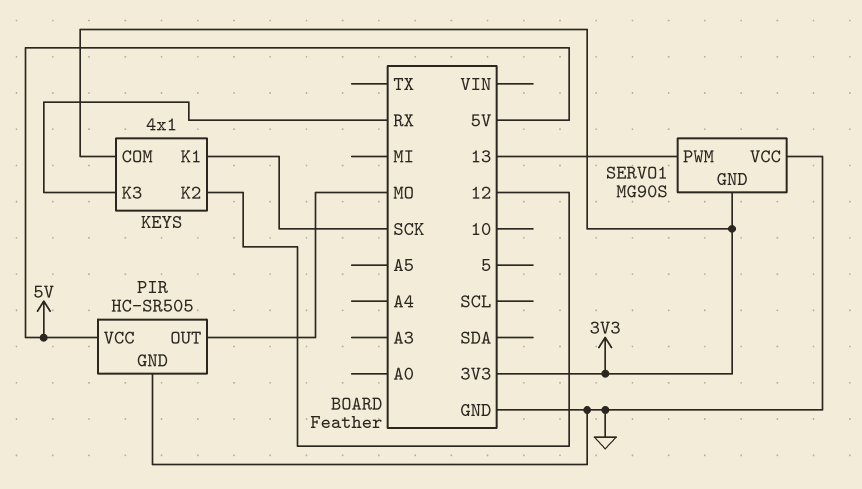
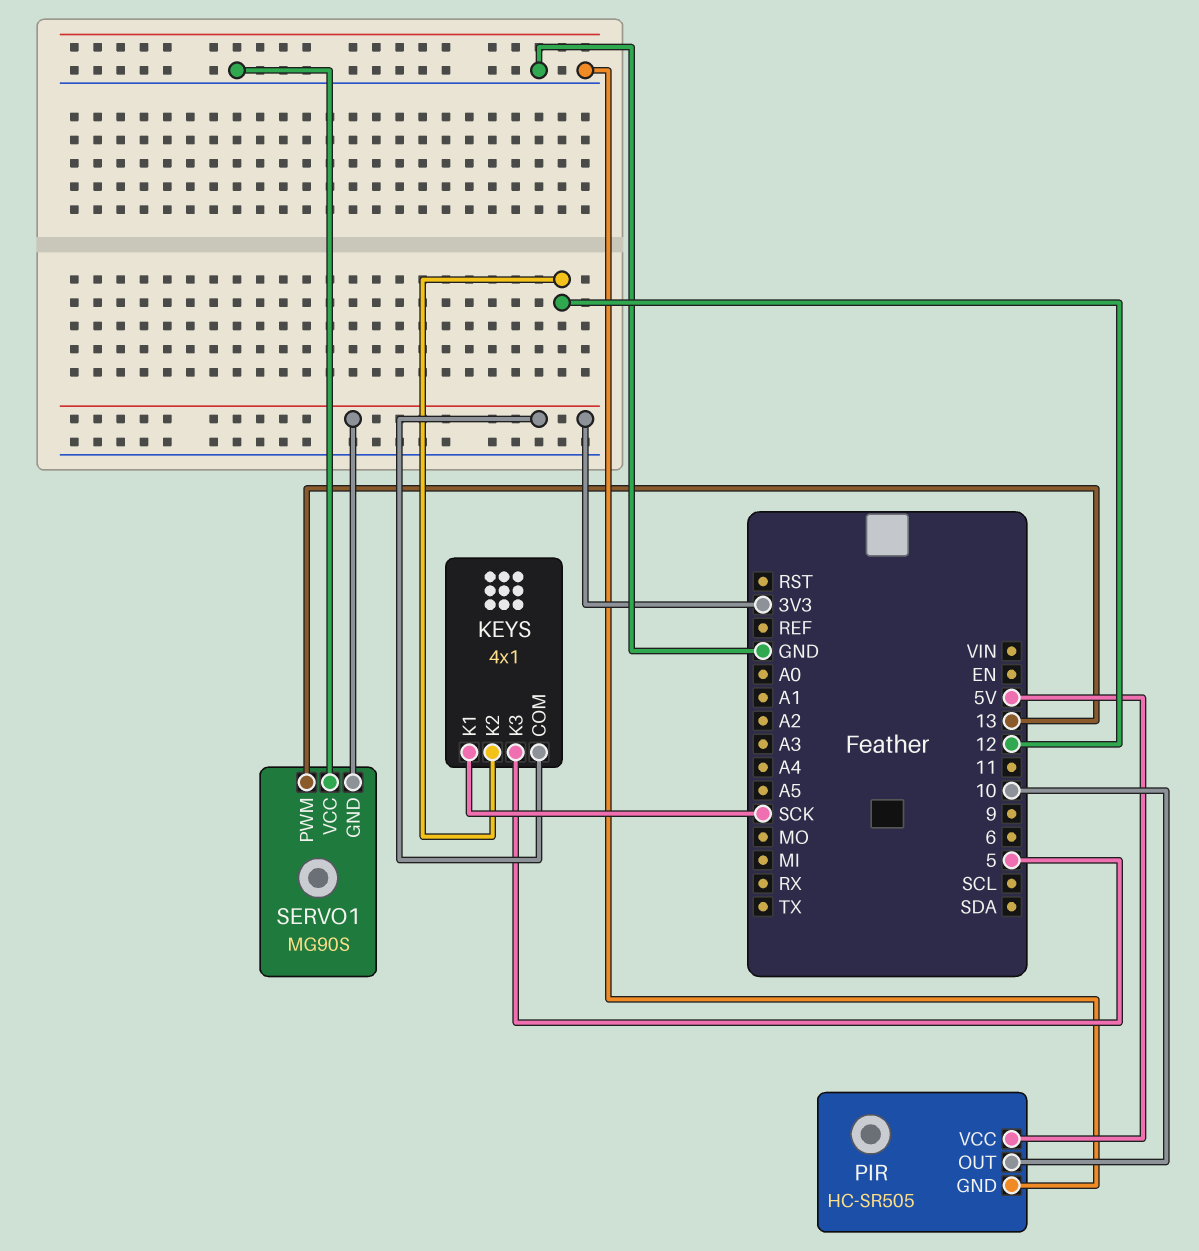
KEYS pin K3: RX -> 5
PIR pin OUT: MO -> 10

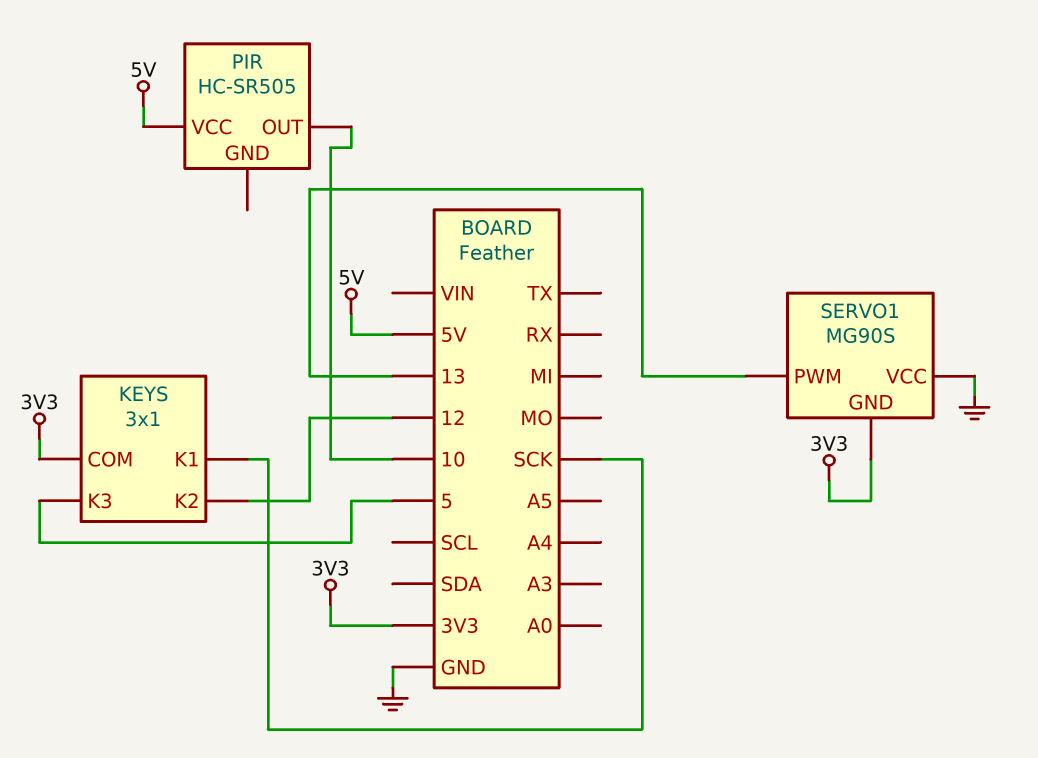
KEYS: 4x1 -> 3x1
PIR pin GND: GND -> none

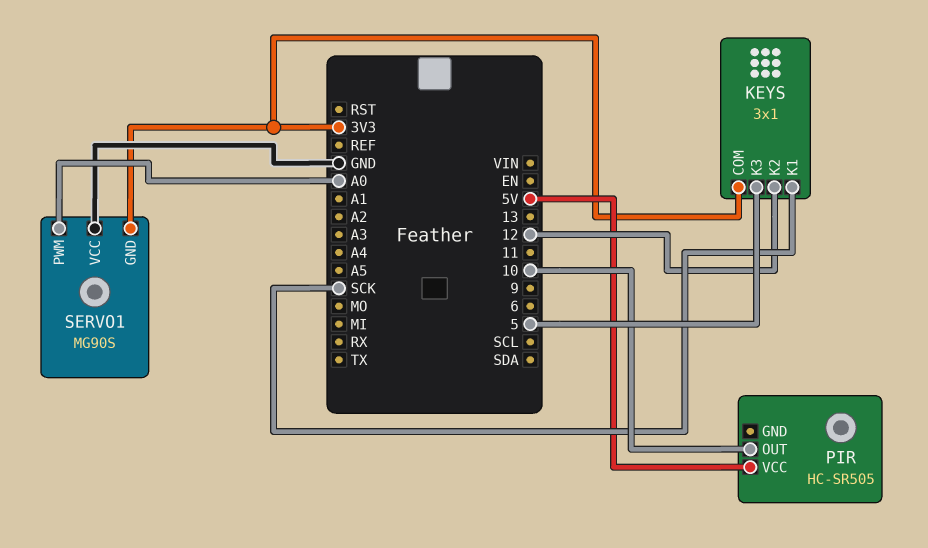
SERVO1 pin PWM: 13 -> A0

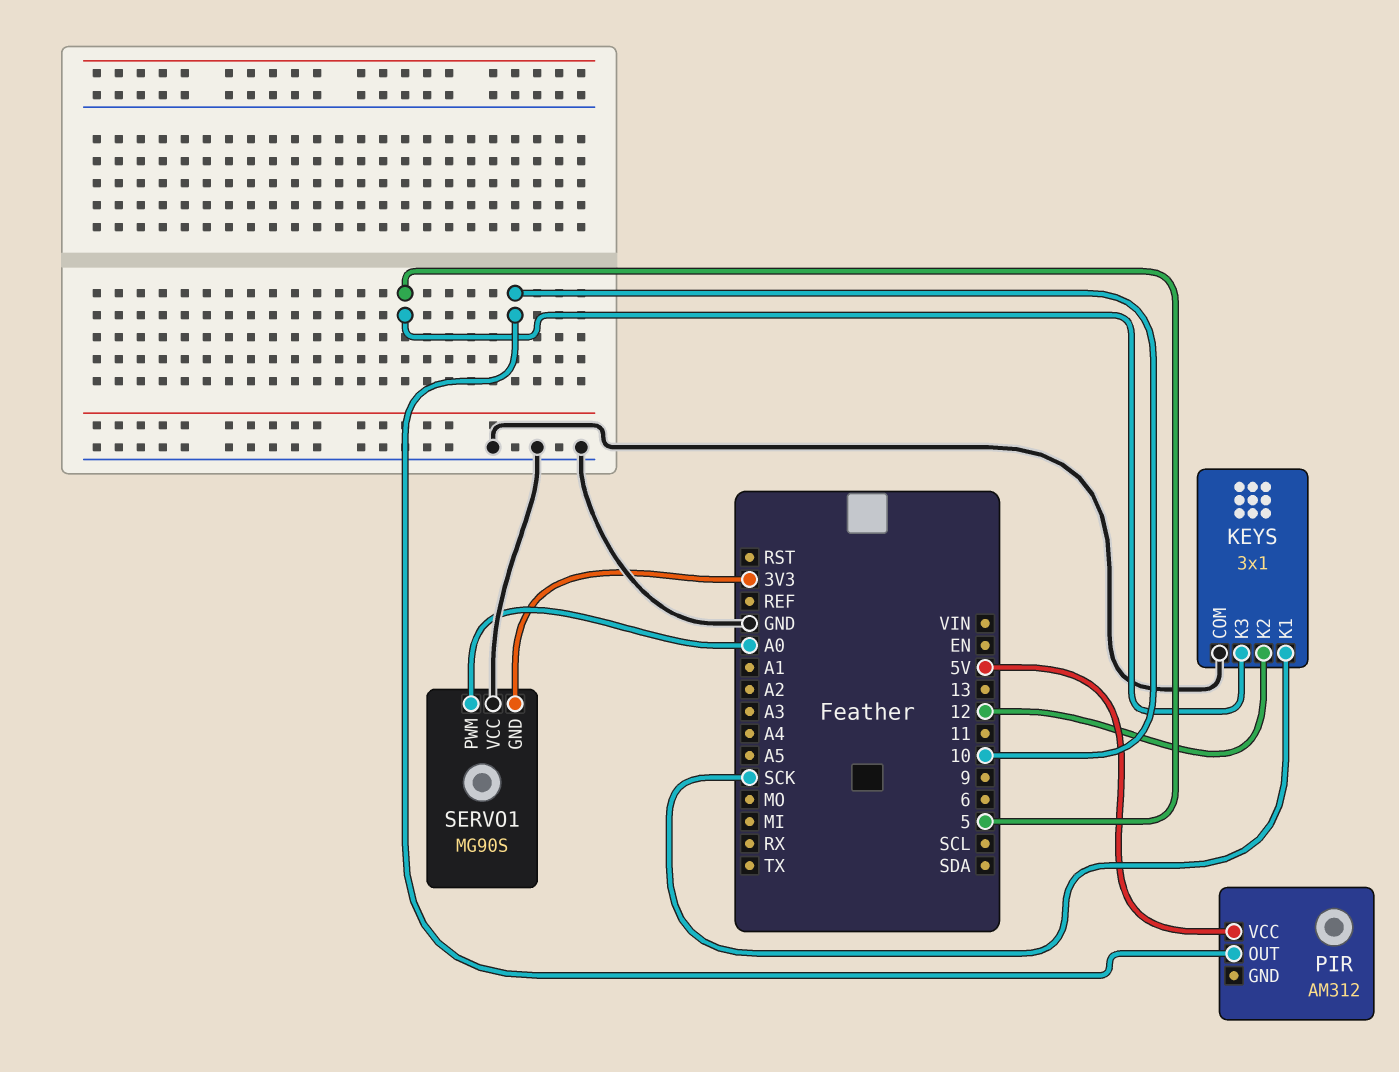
KEYS pin COM: 3V3 -> GND
PIR: HC-SR505 -> AM312

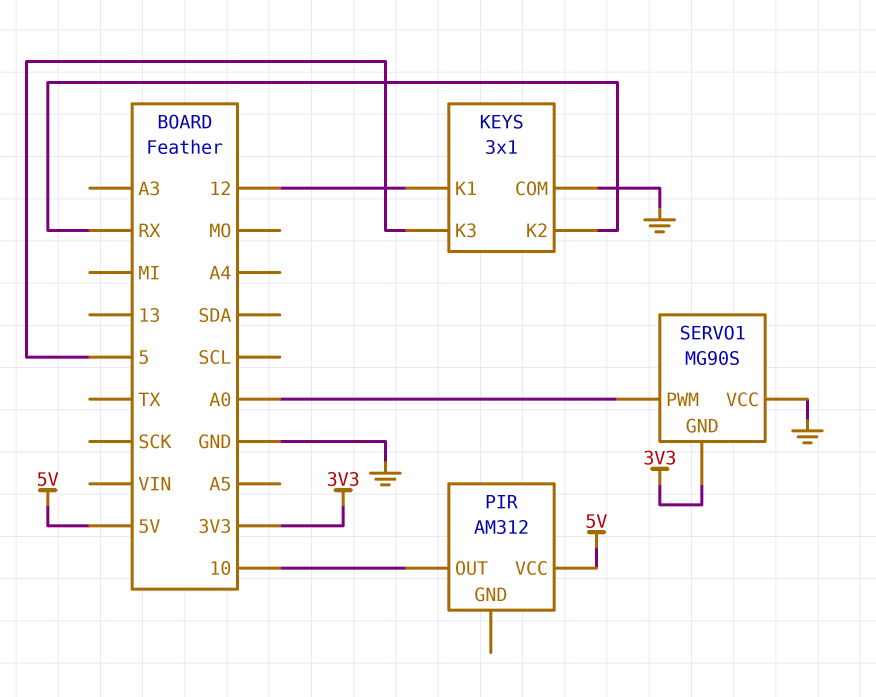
KEYS pin K1: SCK -> 12
KEYS pin K2: 12 -> RX

